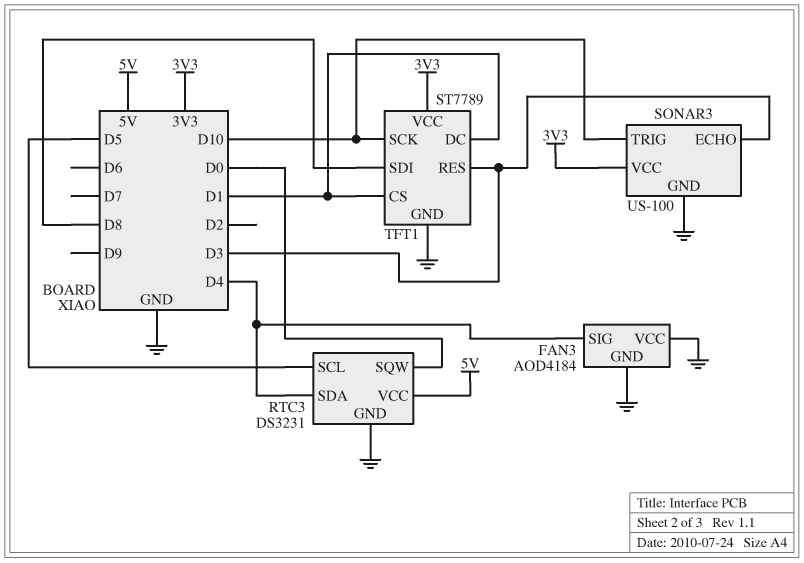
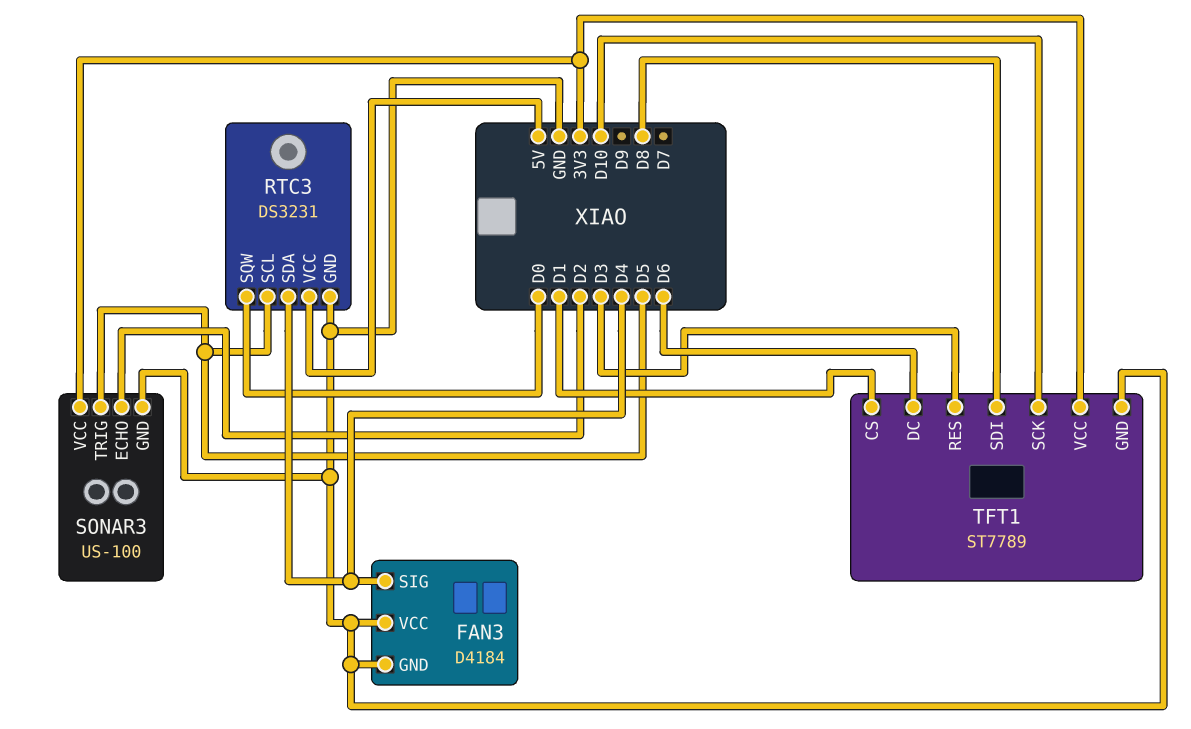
FAN3: AOD4184 -> D4184
SONAR3 pin ECHO: D3 -> D2
SONAR3 pin TRIG: D10 -> D5
TFT1 pin DC: D1 -> D6

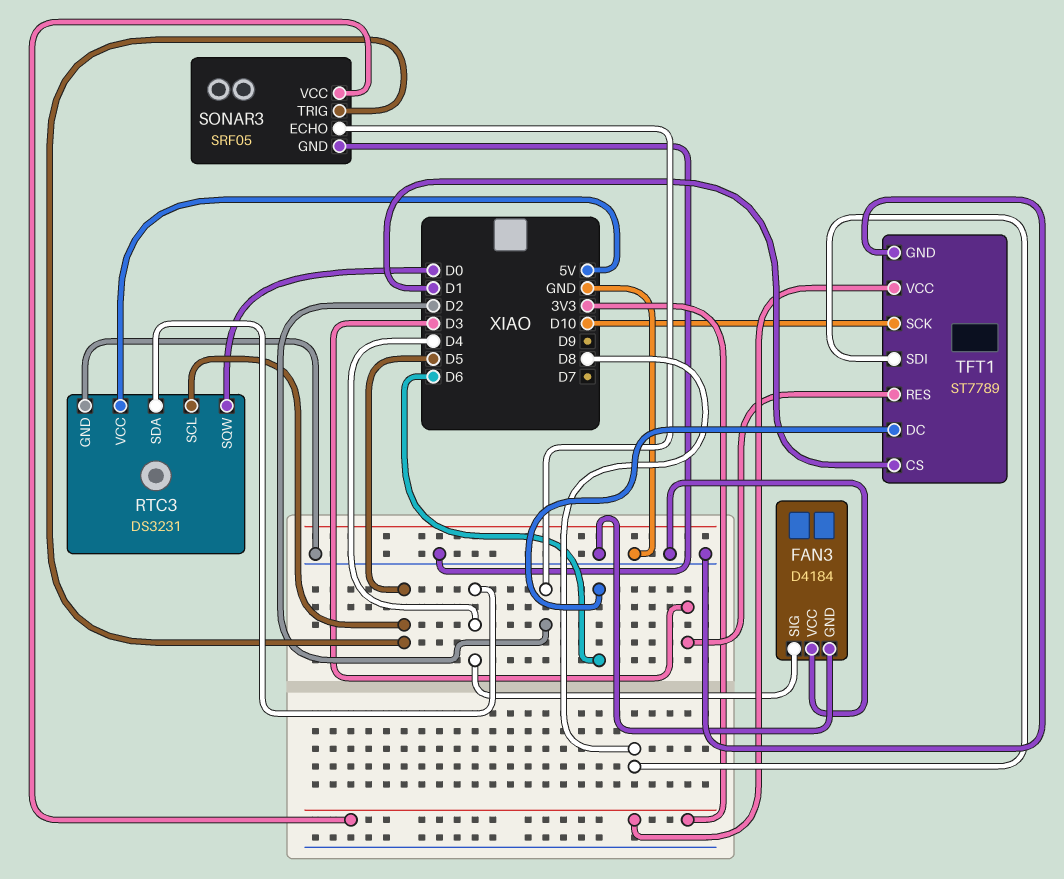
SONAR3: US-100 -> SRF05

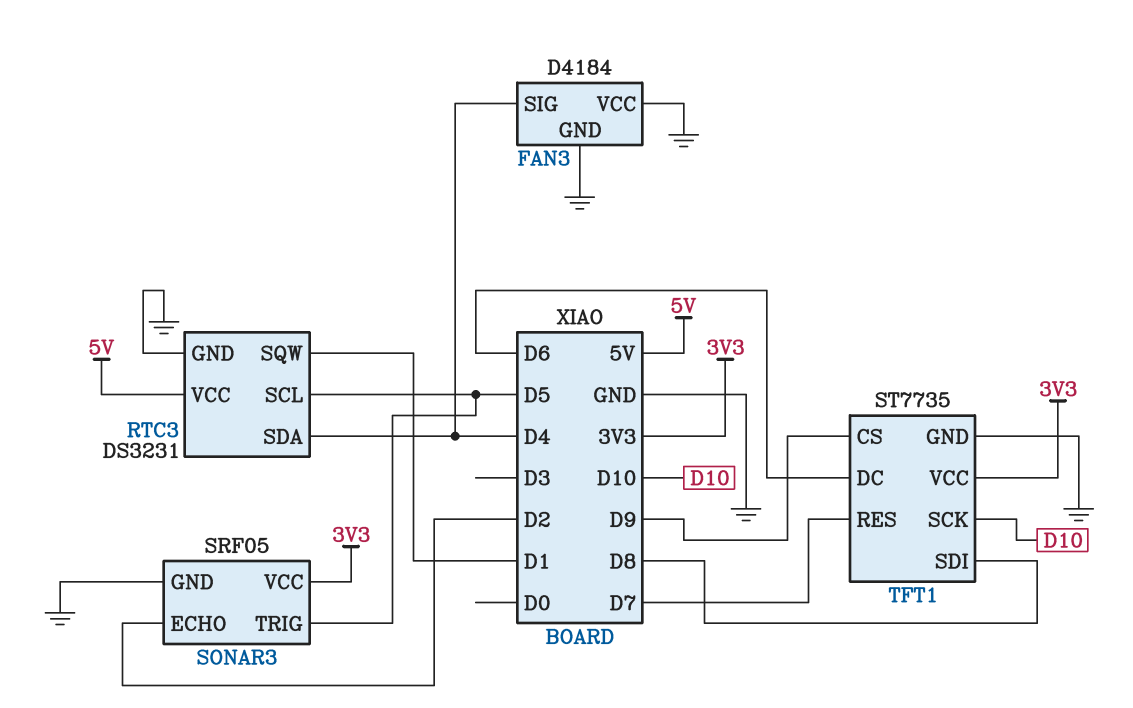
RTC3 pin SQW: D0 -> D1
TFT1: ST7789 -> ST7735
TFT1 pin CS: D1 -> D9
TFT1 pin RES: D3 -> D7

